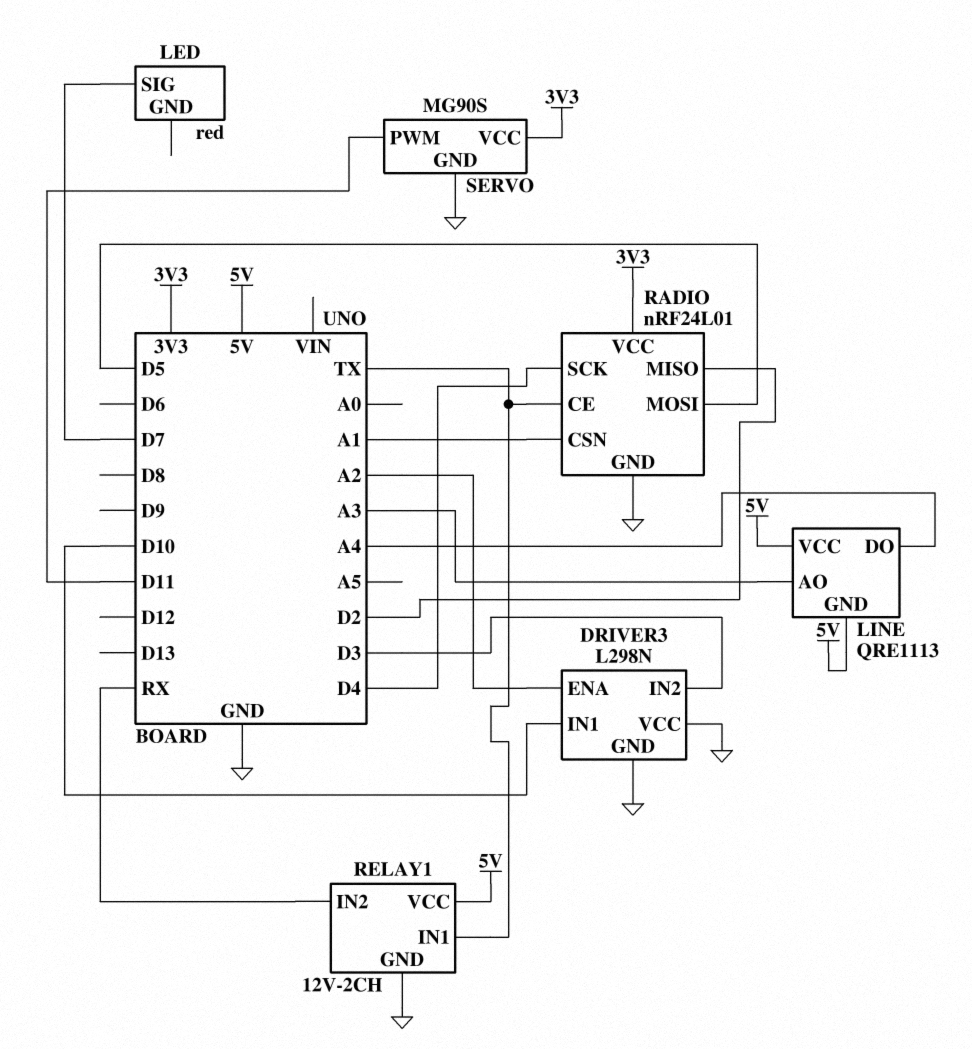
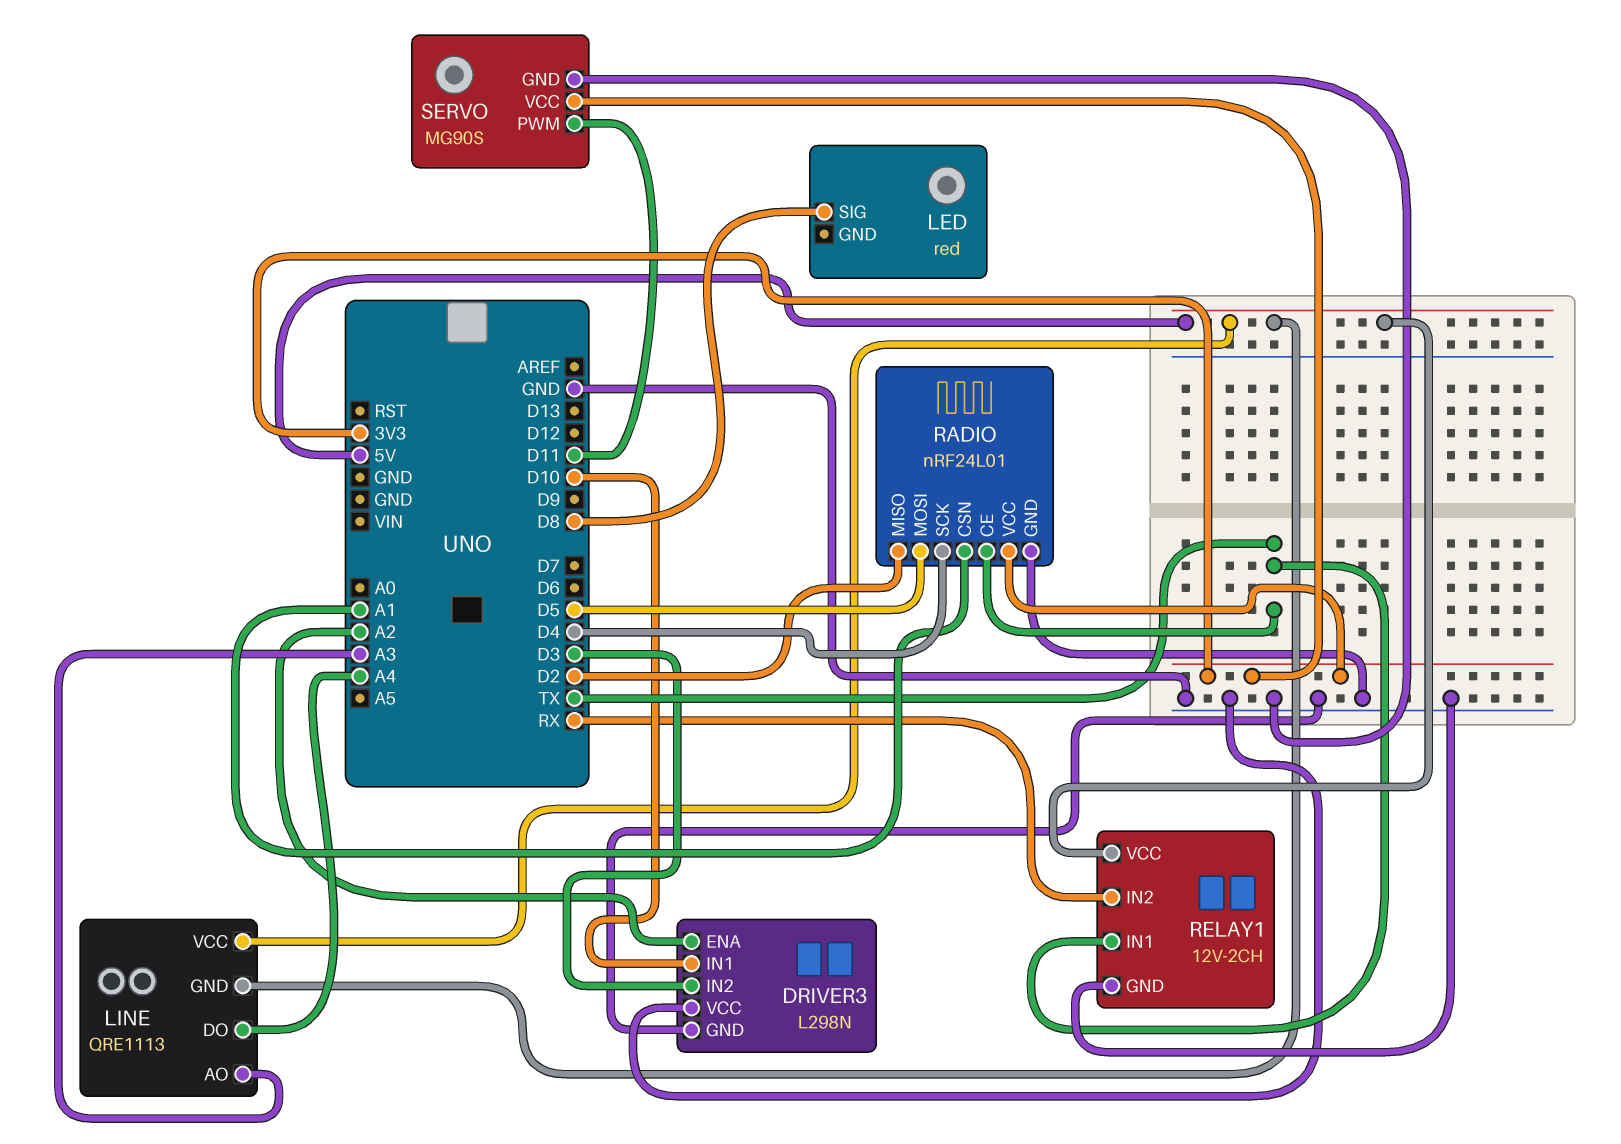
LED pin SIG: D7 -> D8

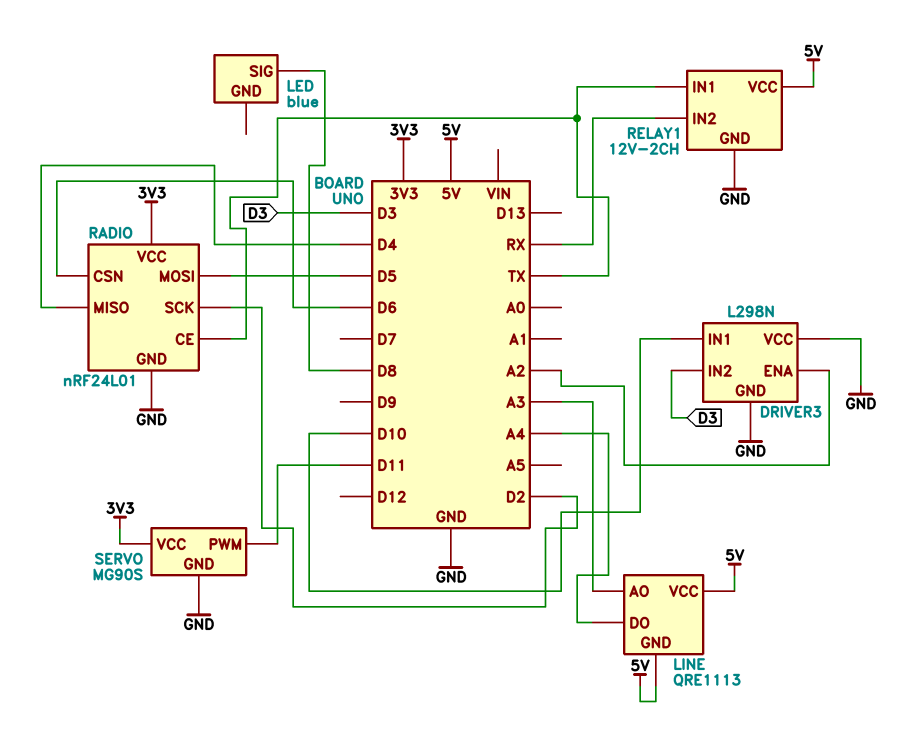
LED: red -> blue
RADIO pin CSN: A1 -> D6
RADIO pin MISO: D2 -> D4
RADIO pin SCK: D4 -> D2

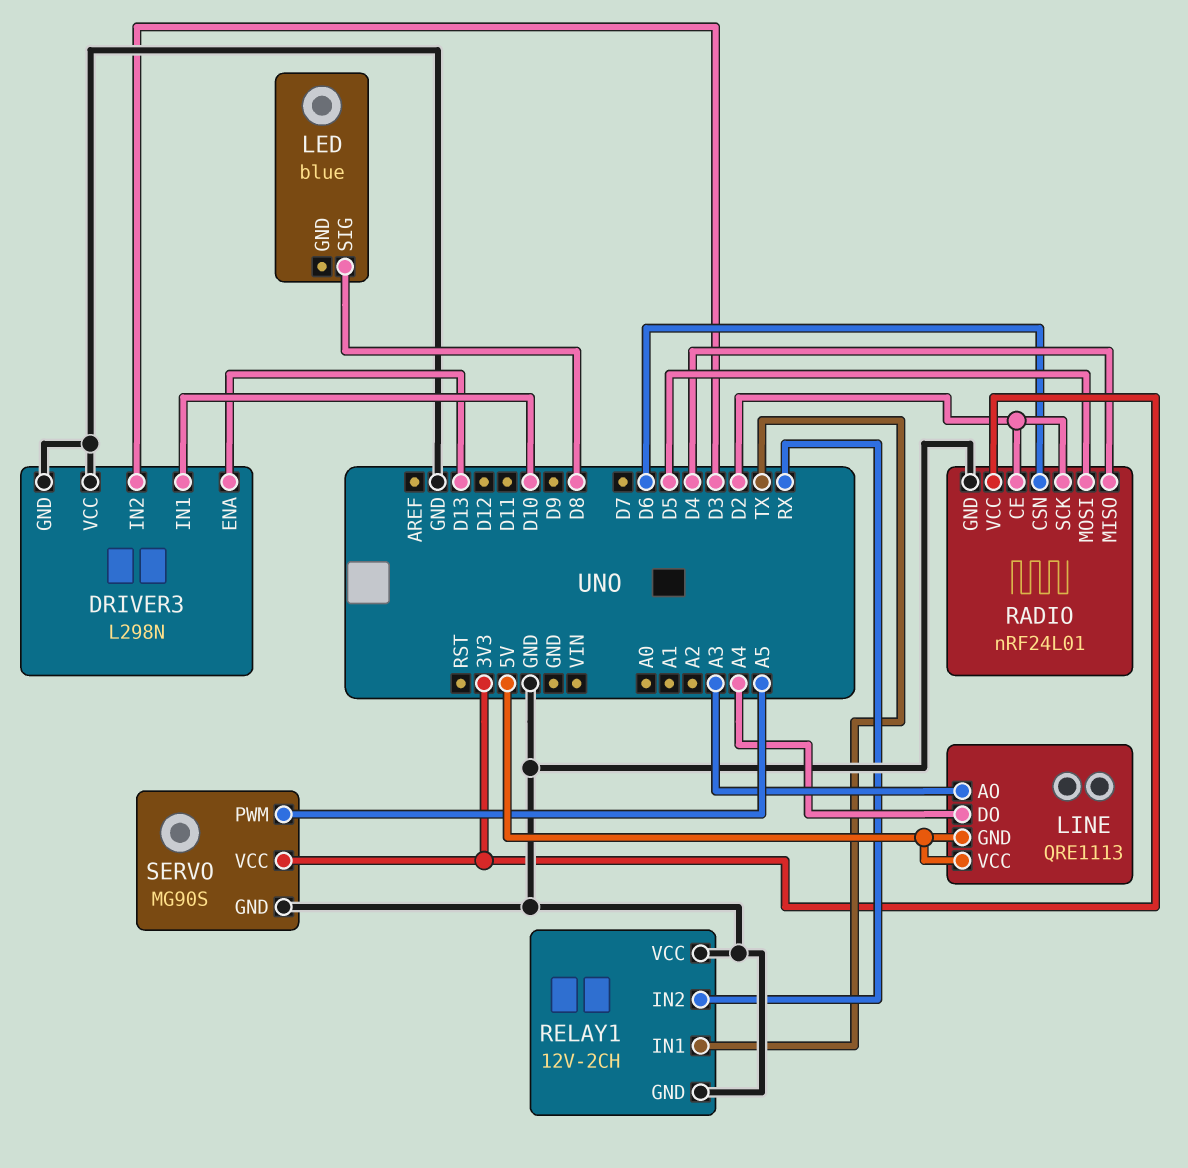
DRIVER3 pin ENA: A2 -> D13
RADIO pin CE: TX -> D2
RELAY1 pin VCC: 5V -> GND
SERVO pin PWM: D11 -> A5

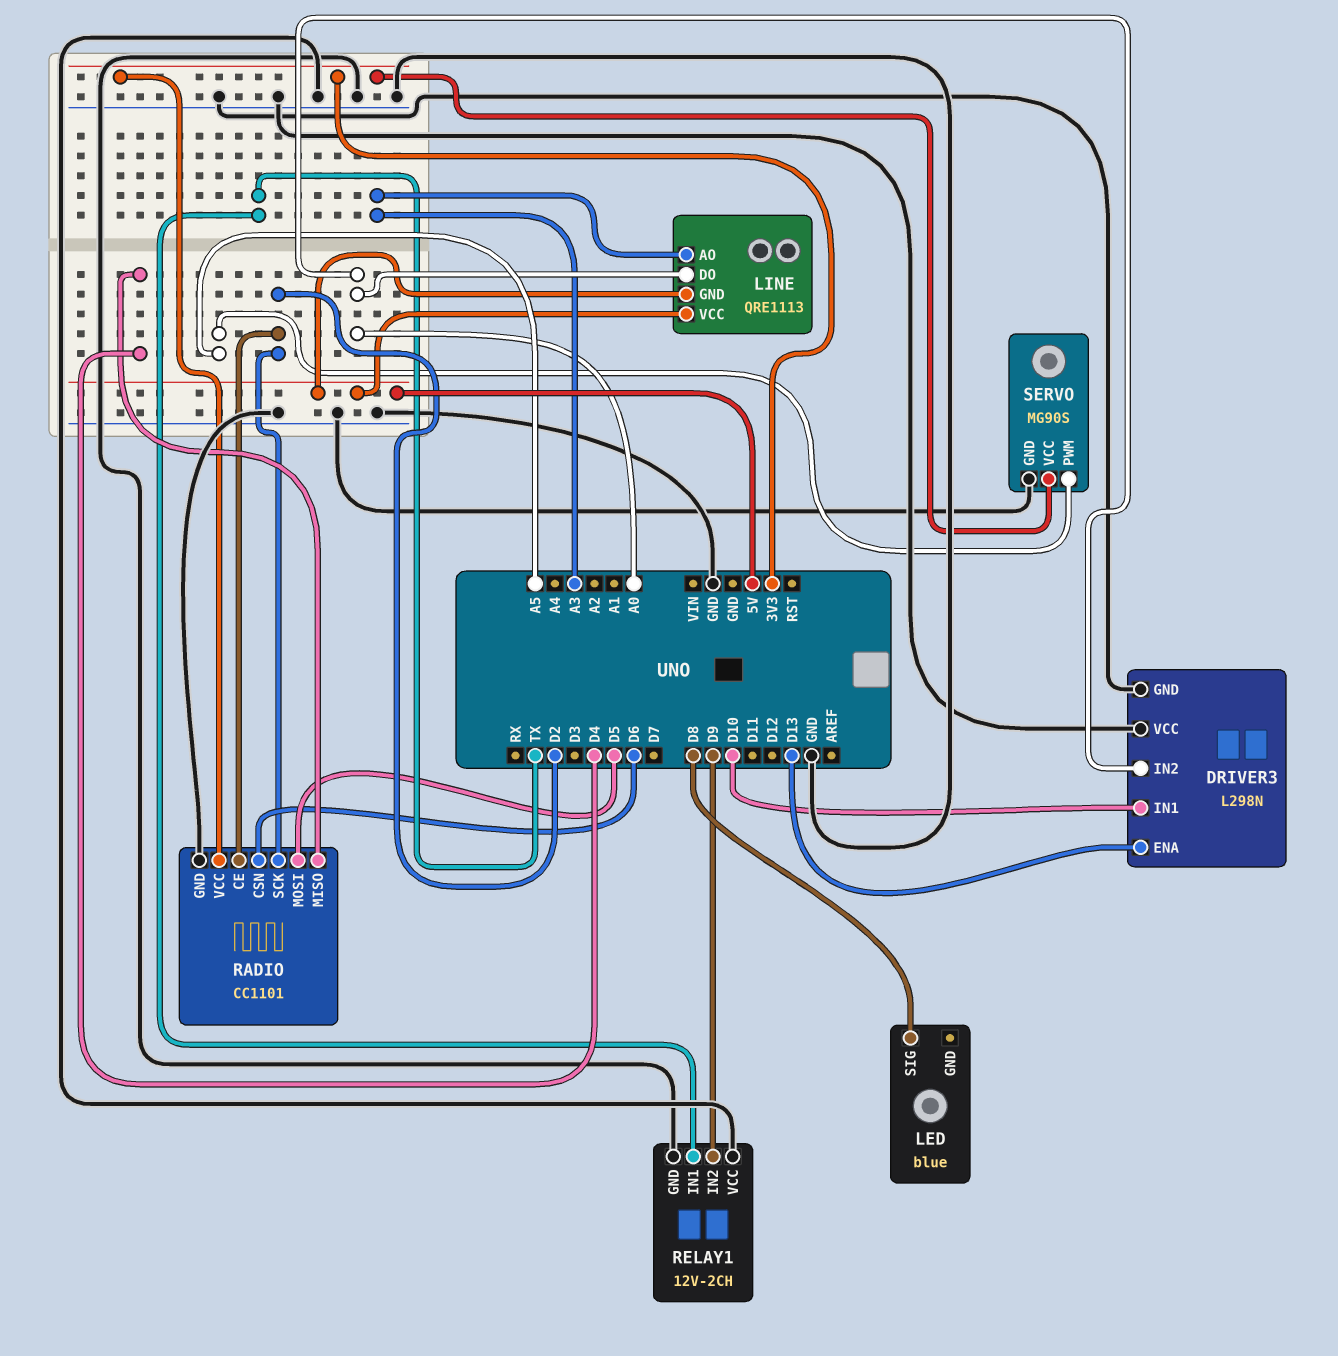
DRIVER3 pin IN2: D3 -> A0
LINE pin DO: A4 -> A0
RADIO: nRF24L01 -> CC1101
RELAY1 pin IN2: RX -> D9

